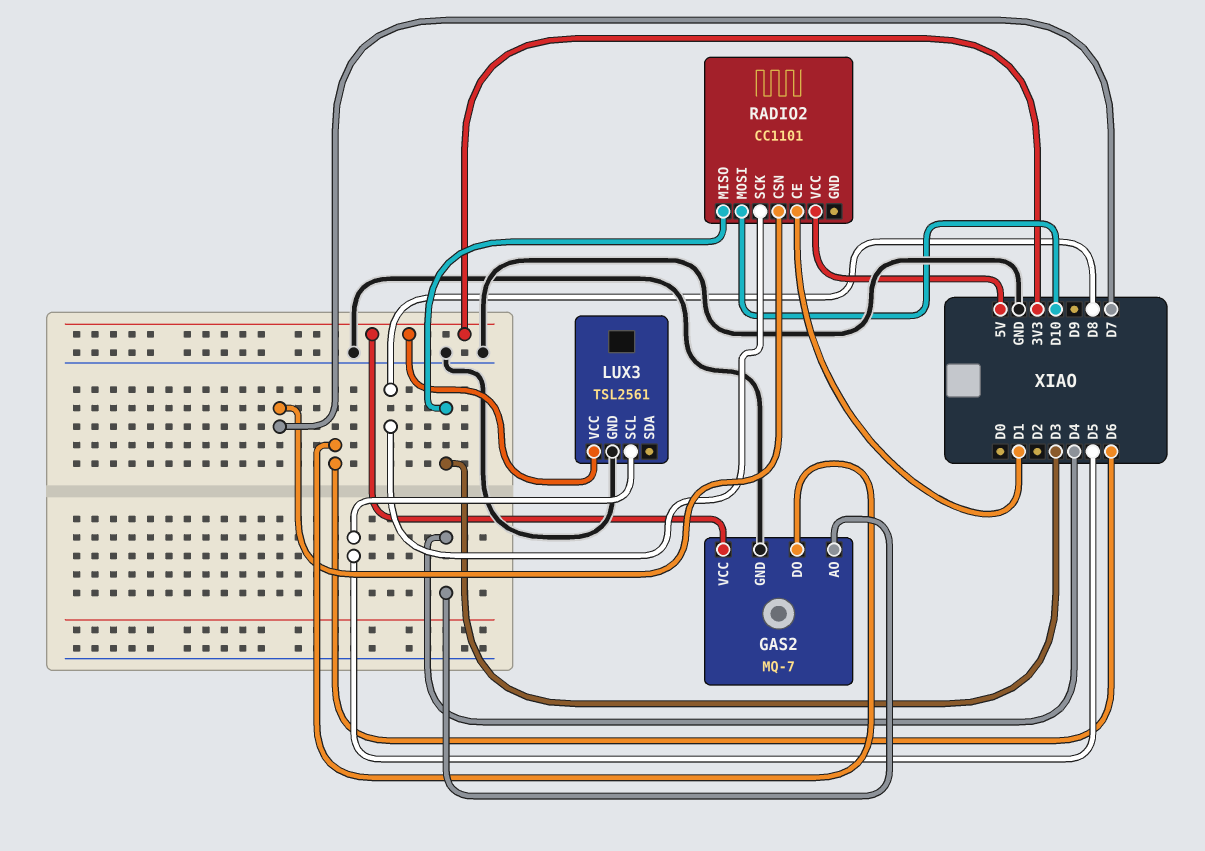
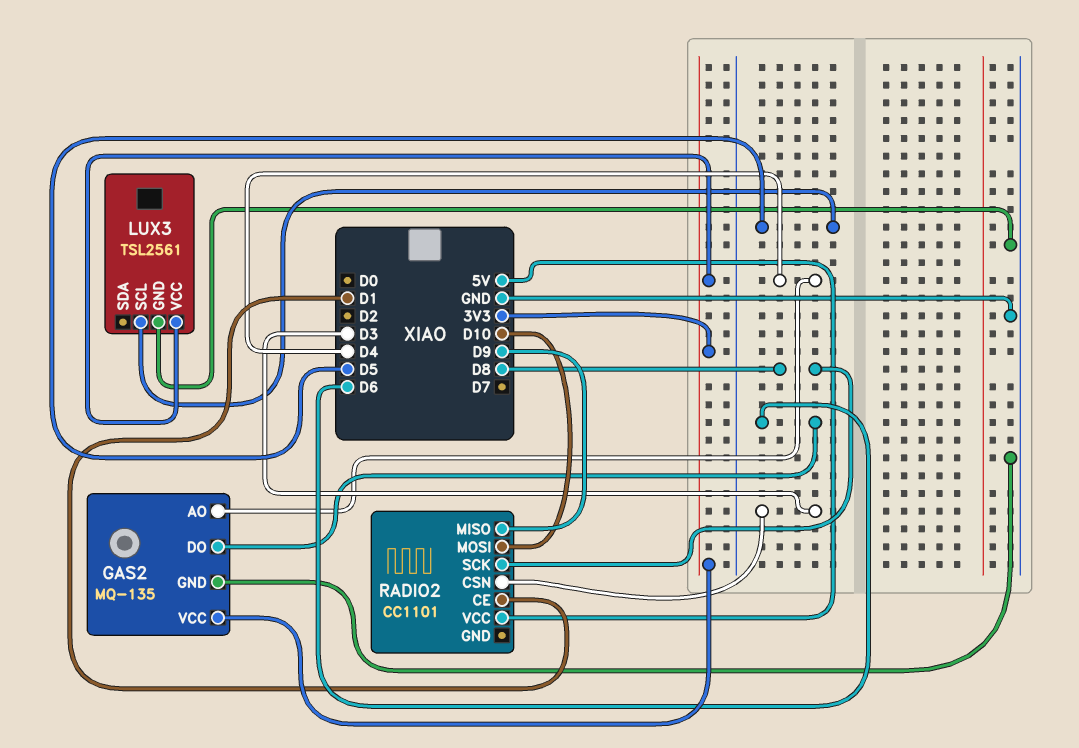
GAS2: MQ-7 -> MQ-135
RADIO2 pin CSN: D7 -> D3
RADIO2 pin MISO: D3 -> D9

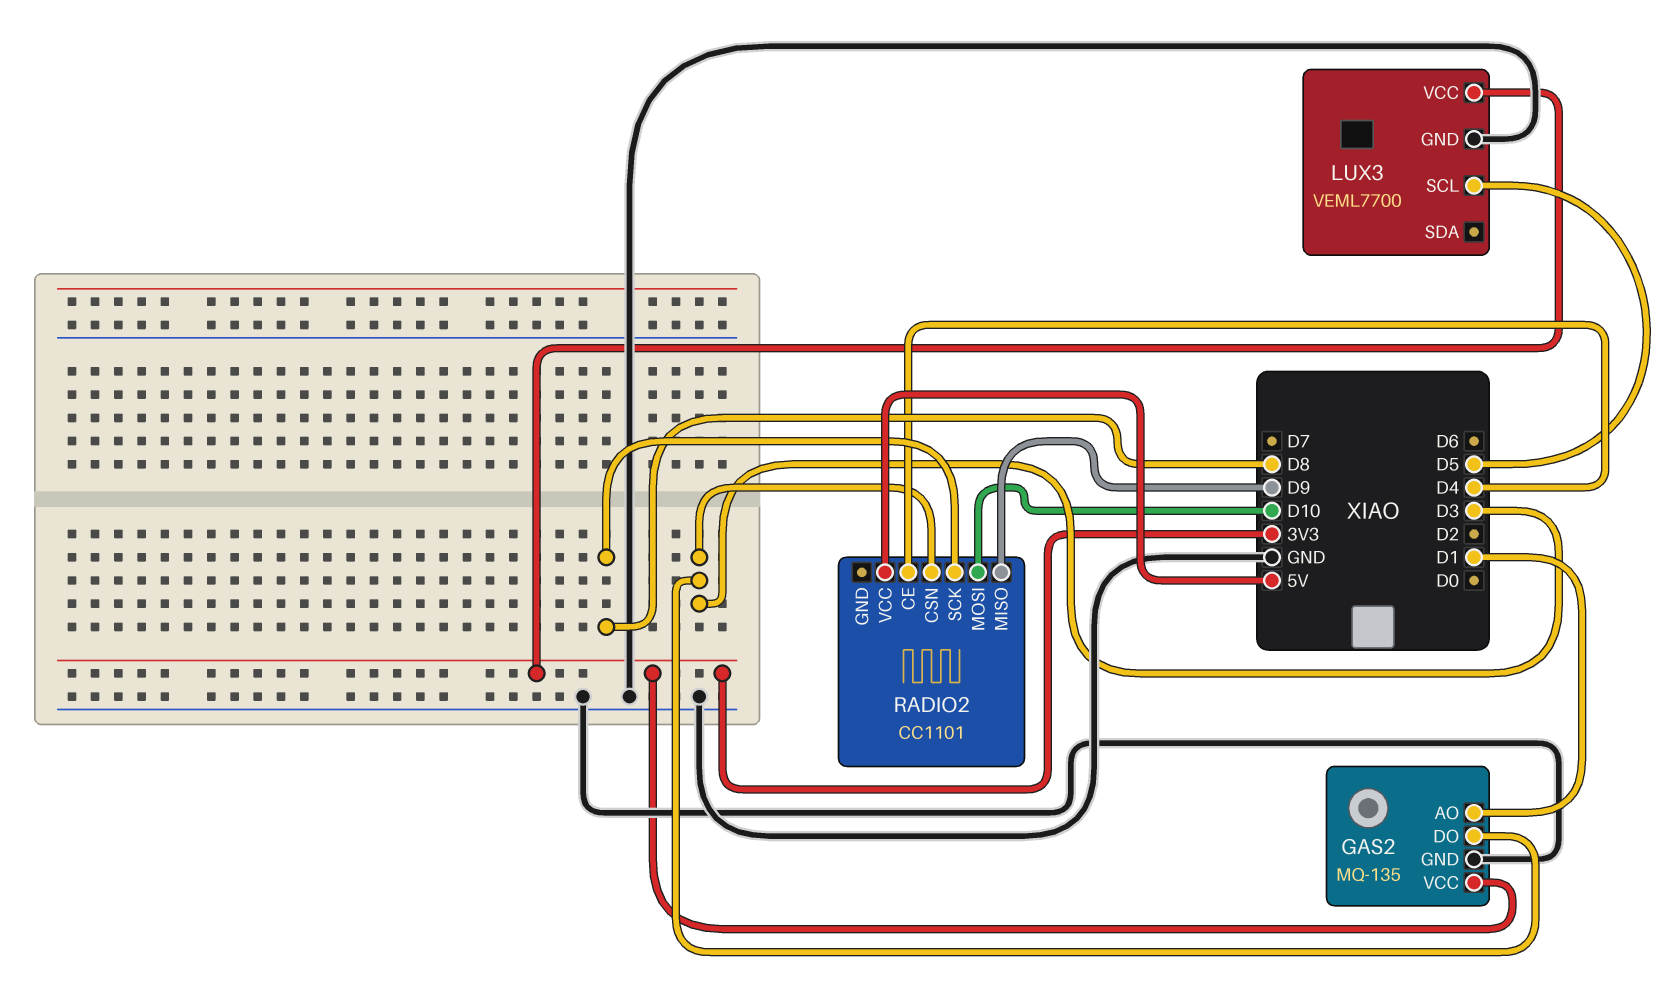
GAS2 pin AO: D4 -> D1
GAS2 pin DO: D6 -> D3
LUX3: TSL2561 -> VEML7700
RADIO2 pin CE: D1 -> D4

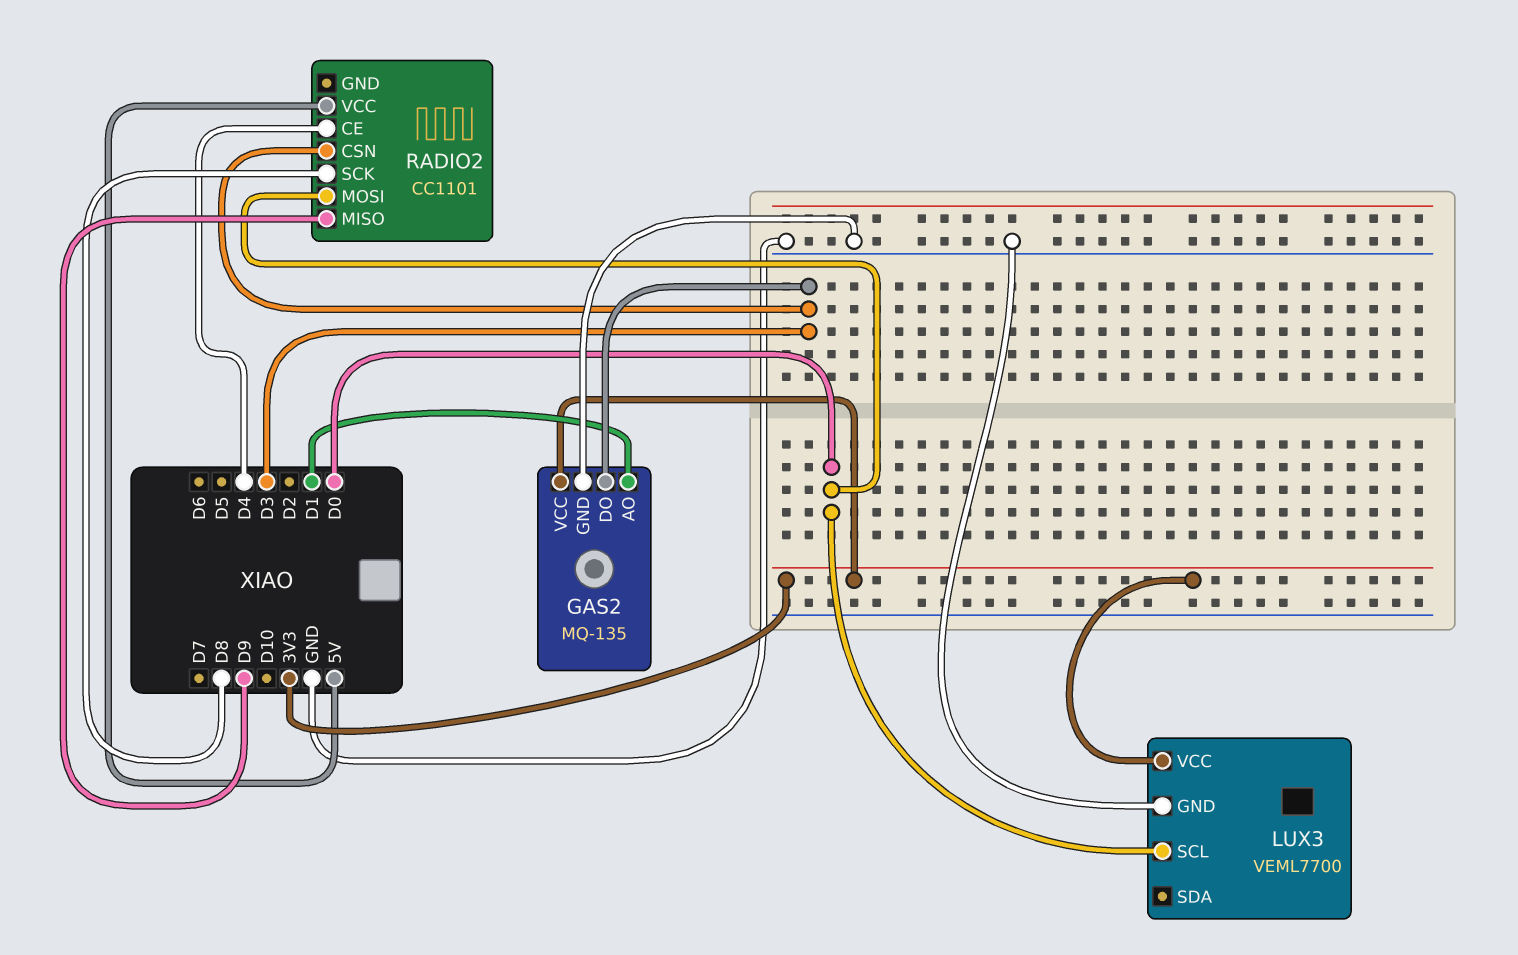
LUX3 pin SCL: D5 -> D0
RADIO2 pin MOSI: D10 -> D0

